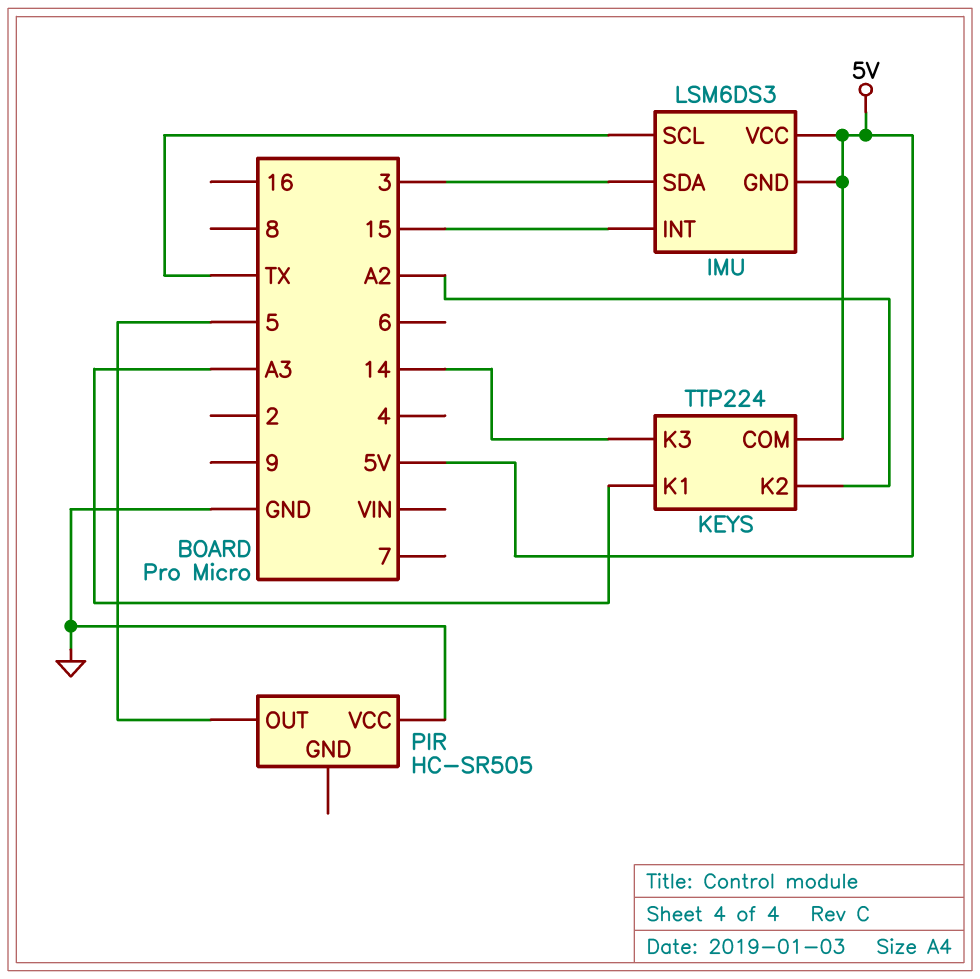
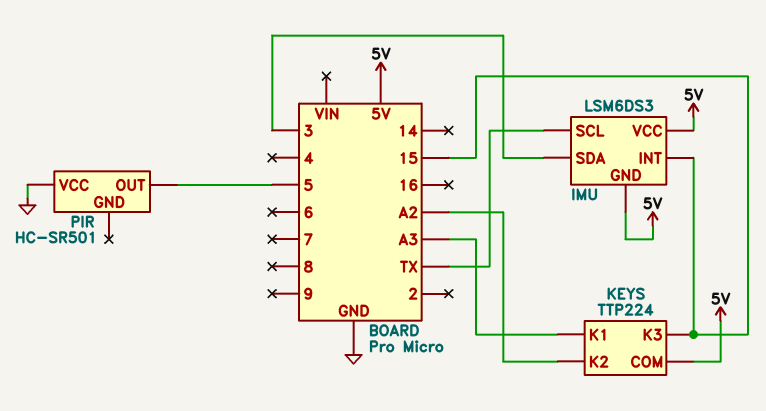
KEYS pin K3: 14 -> 15
PIR: HC-SR505 -> HC-SR501

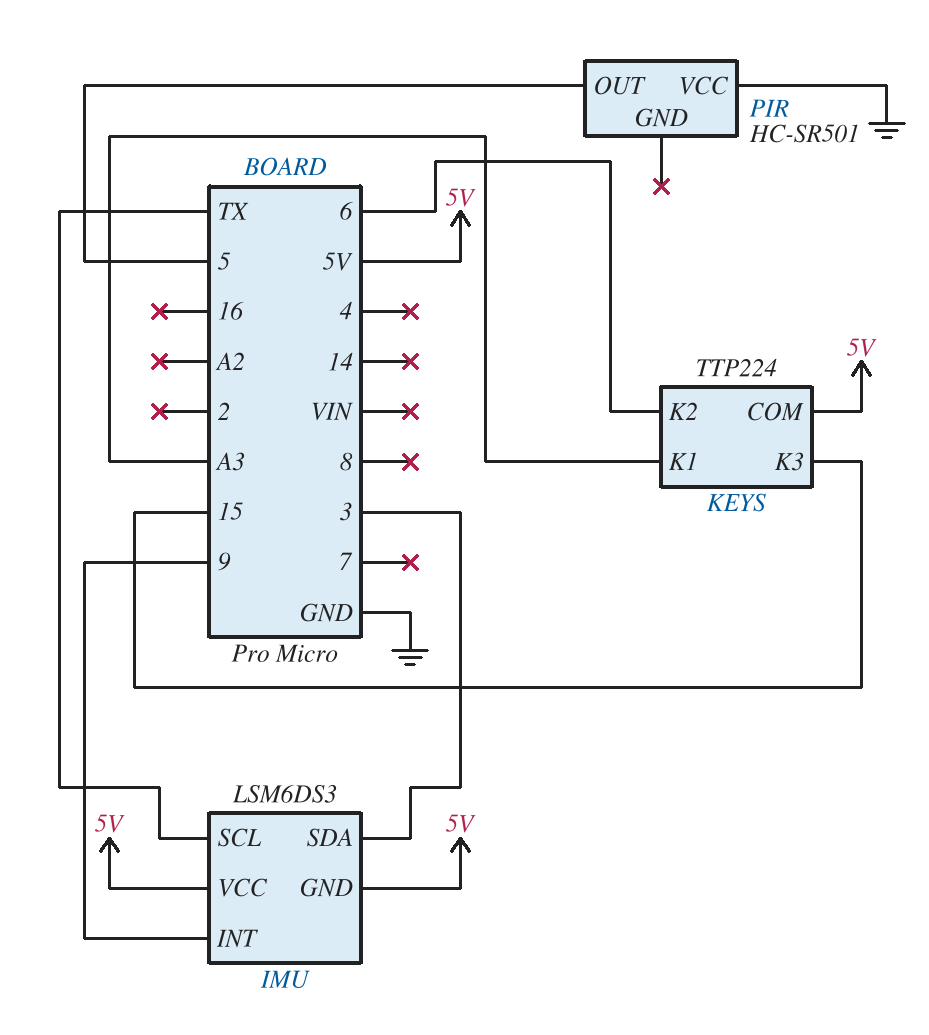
IMU pin INT: 15 -> 9
KEYS pin K2: A2 -> 6

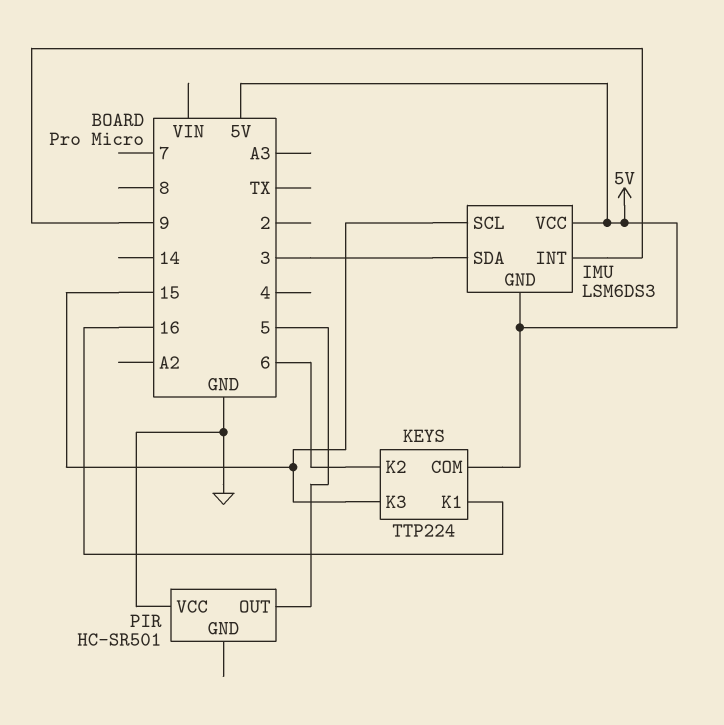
IMU pin SCL: TX -> 15
KEYS pin K1: A3 -> 16

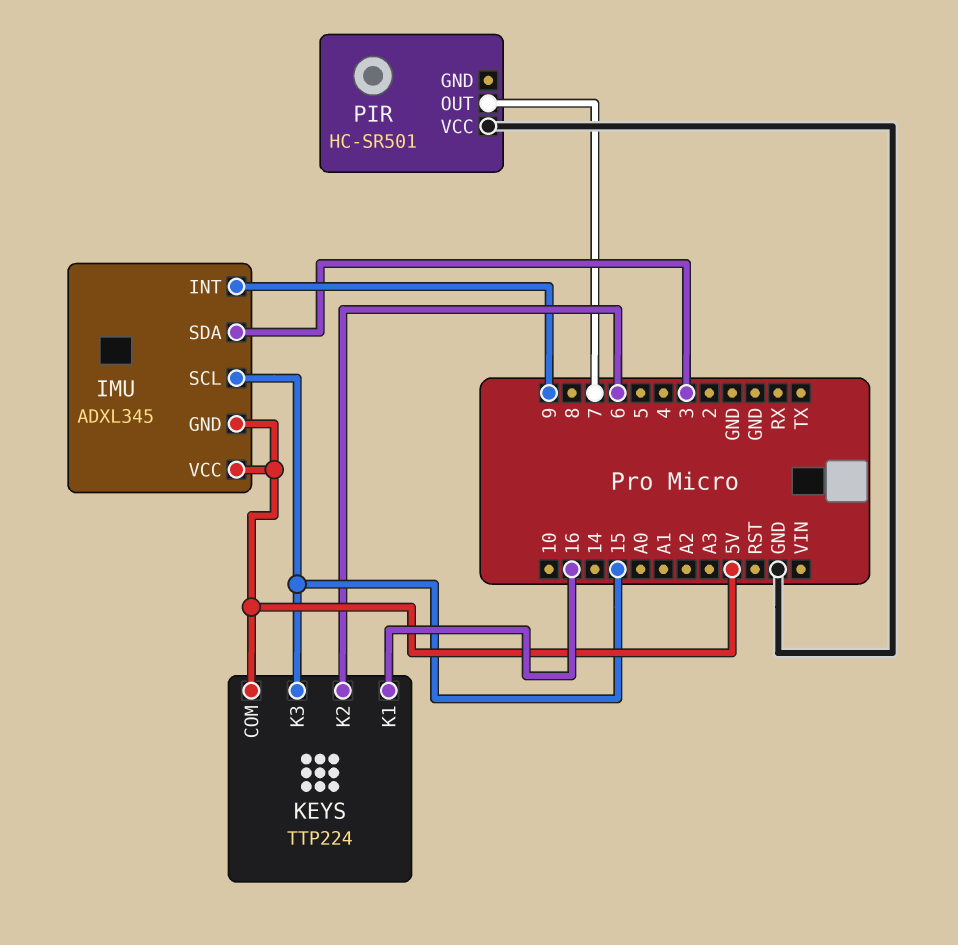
IMU: LSM6DS3 -> ADXL345
PIR pin OUT: 5 -> 7

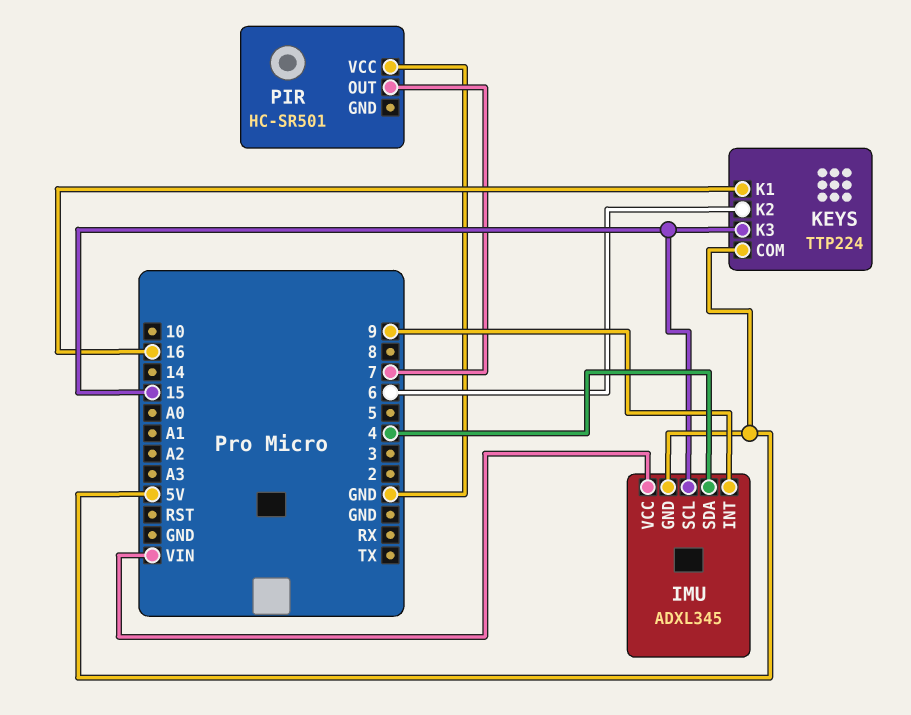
IMU pin SDA: 3 -> 4
IMU pin VCC: 5V -> VIN

